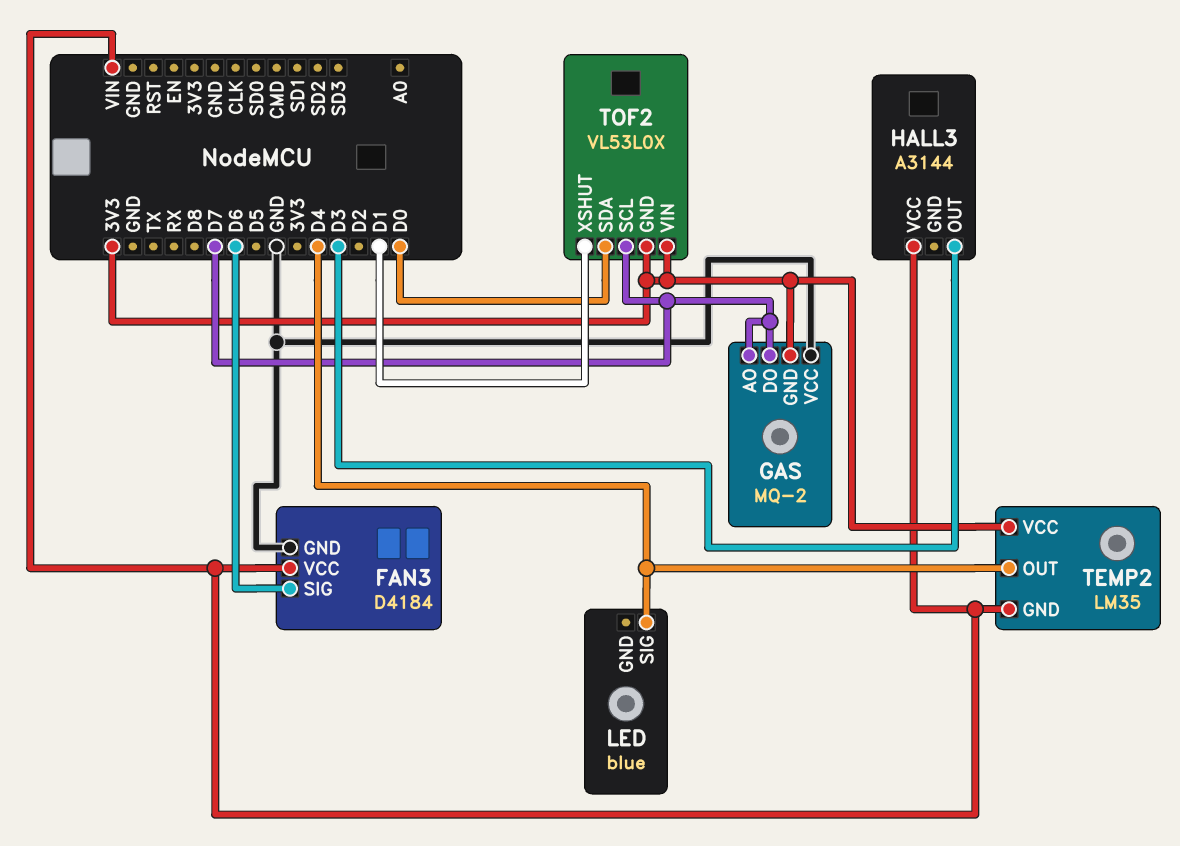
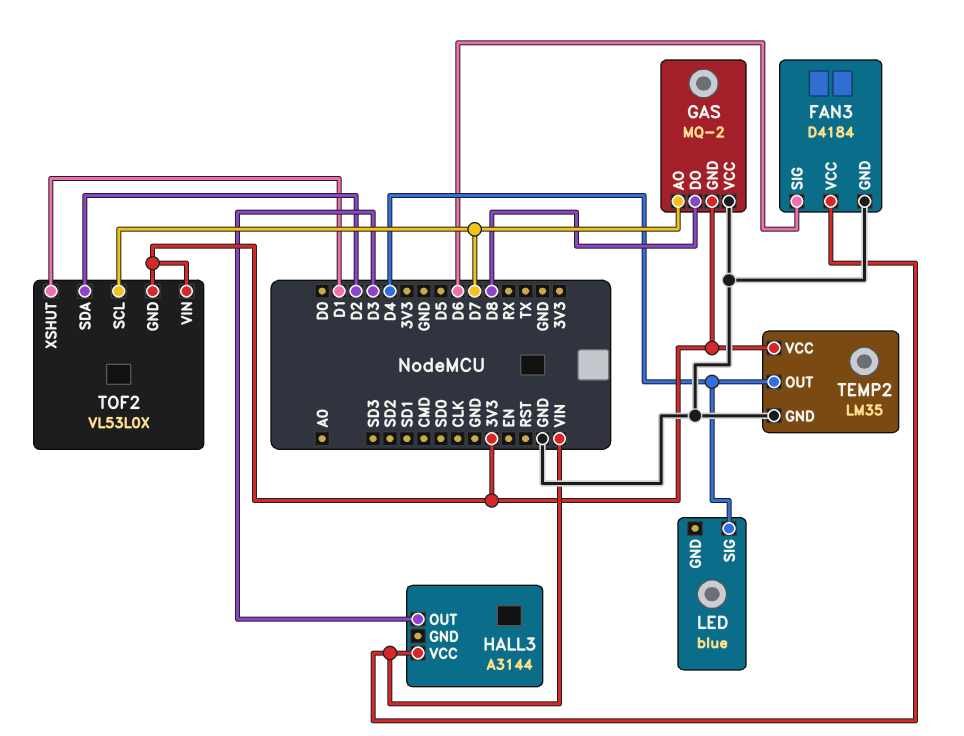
GAS pin DO: D7 -> D8
TEMP2 pin GND: VIN -> GND
TOF2 pin SDA: D0 -> D2

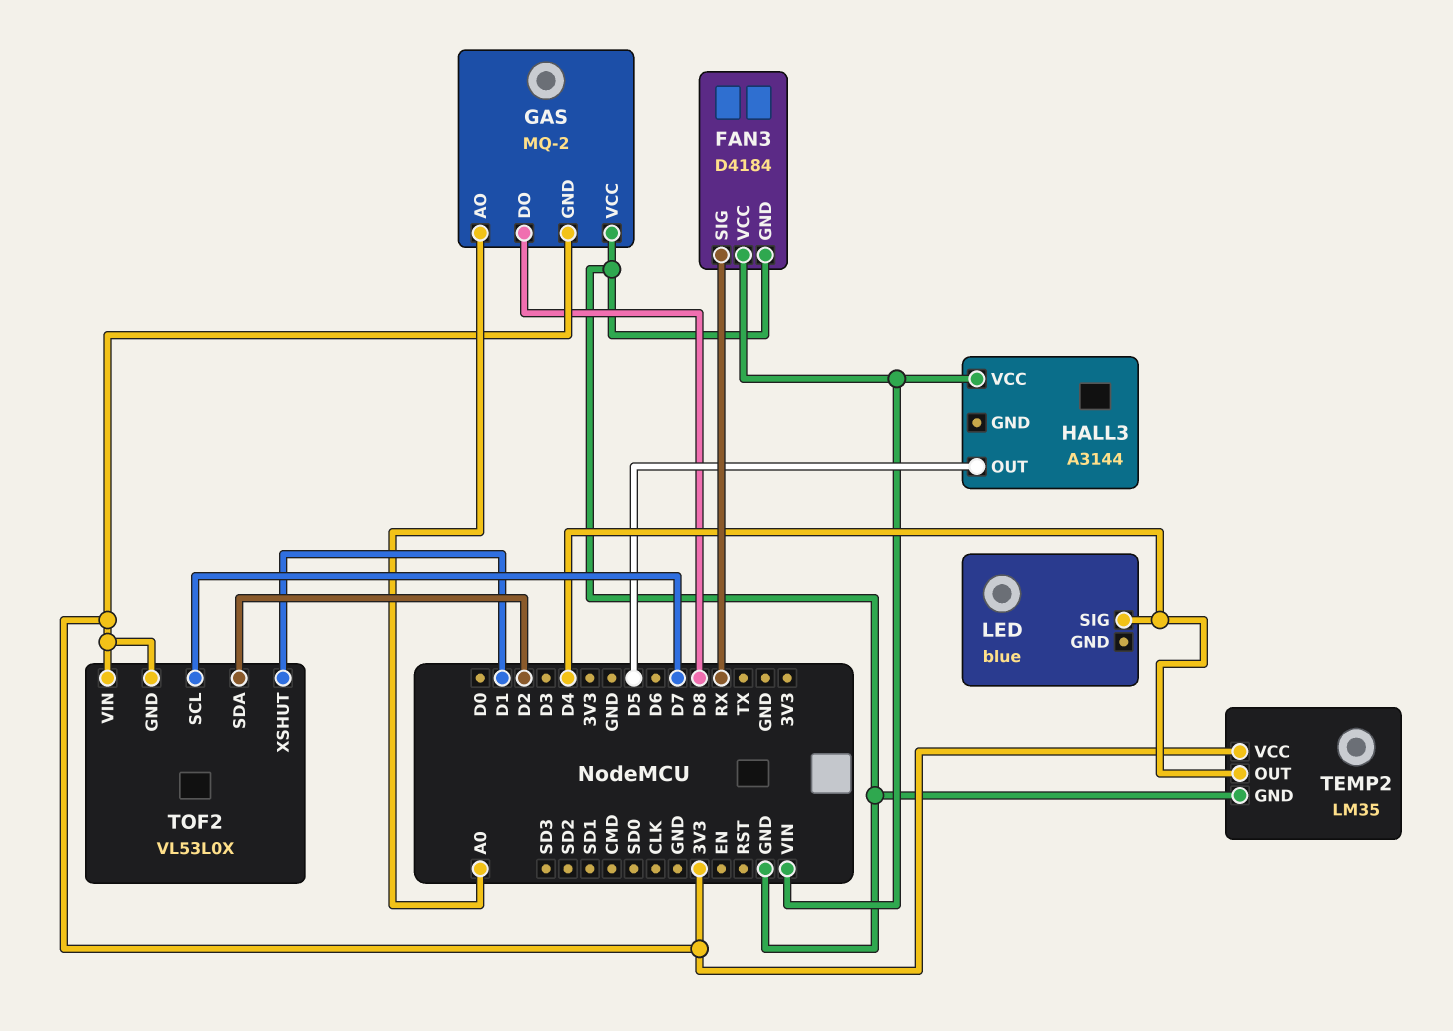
FAN3 pin SIG: D6 -> RX
GAS pin AO: D7 -> A0
HALL3 pin OUT: D3 -> D5

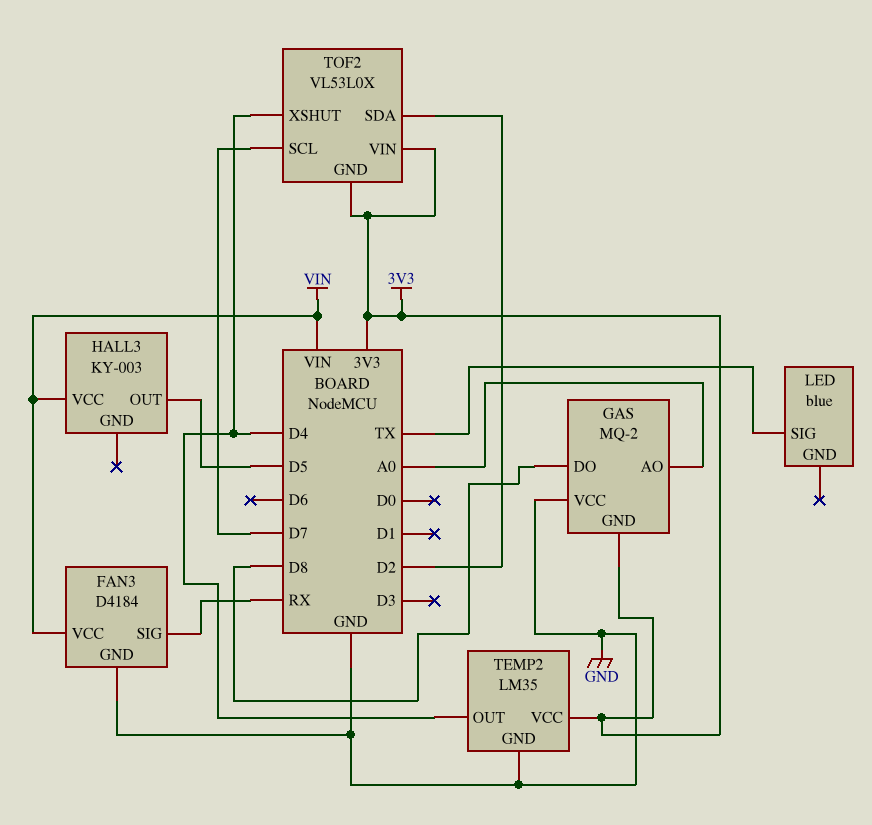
HALL3: A3144 -> KY-003
LED pin SIG: D4 -> TX
TOF2 pin XSHUT: D1 -> D4

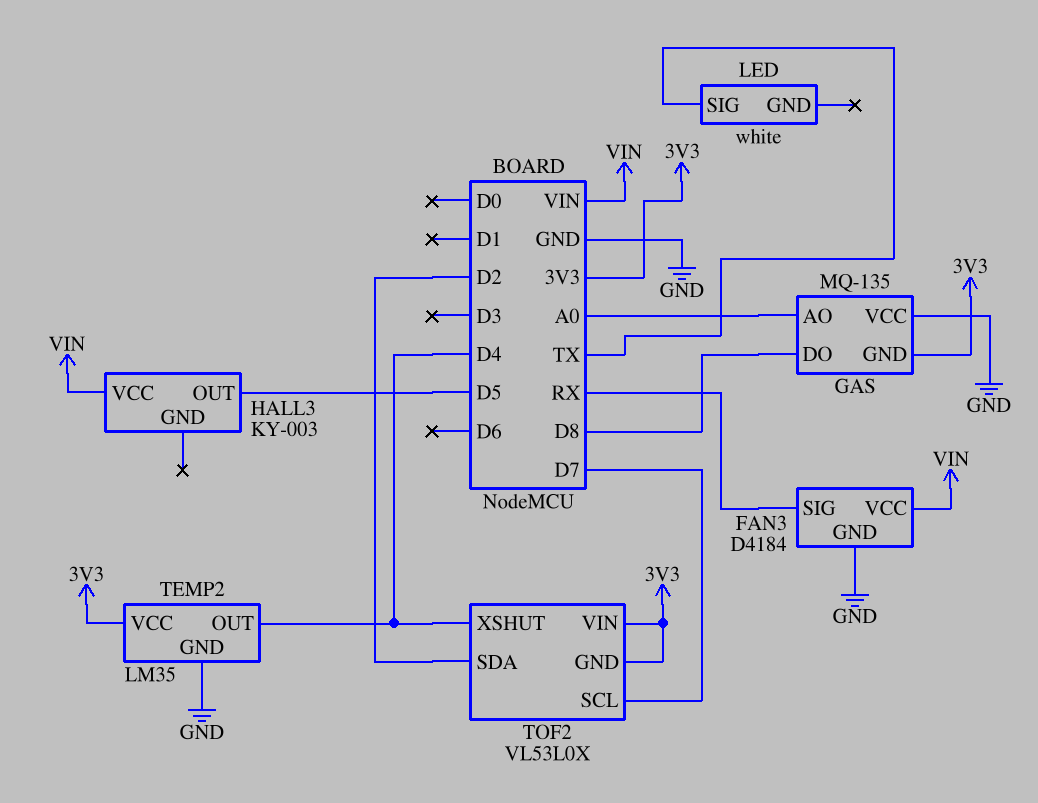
GAS: MQ-2 -> MQ-135
LED: blue -> white

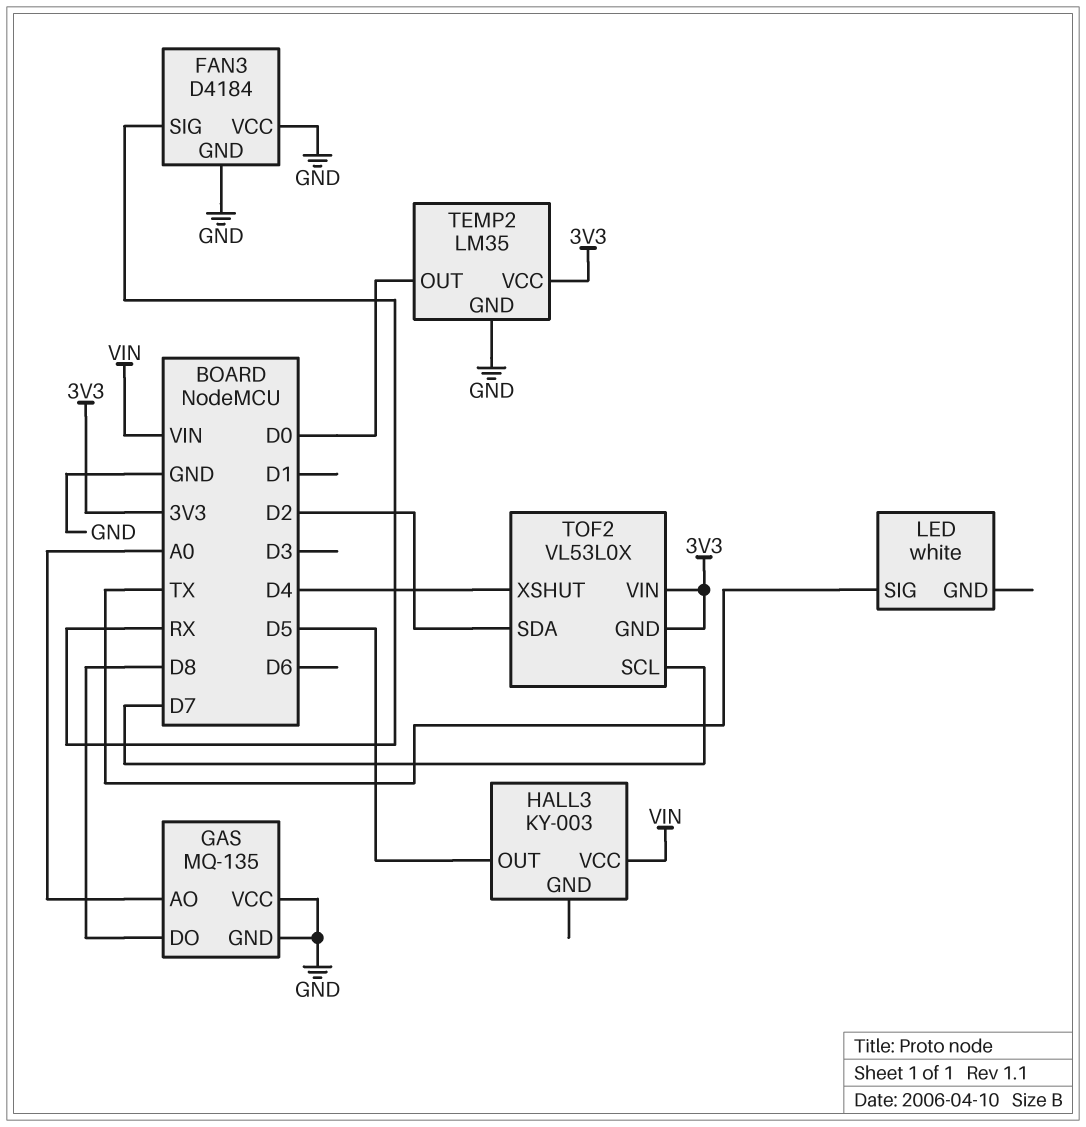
FAN3 pin VCC: VIN -> GND
GAS pin GND: 3V3 -> GND
TEMP2 pin OUT: D4 -> D0

